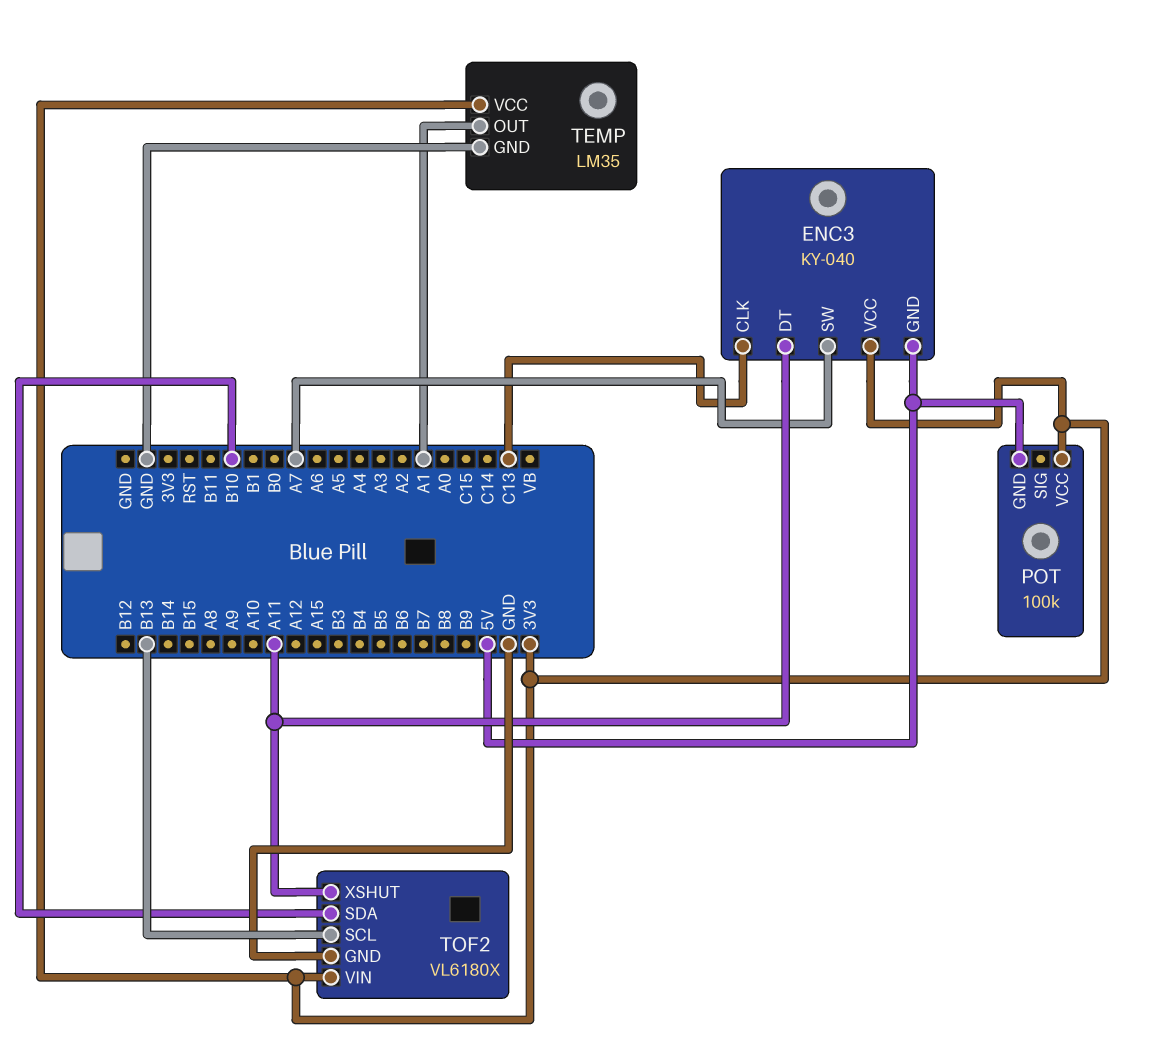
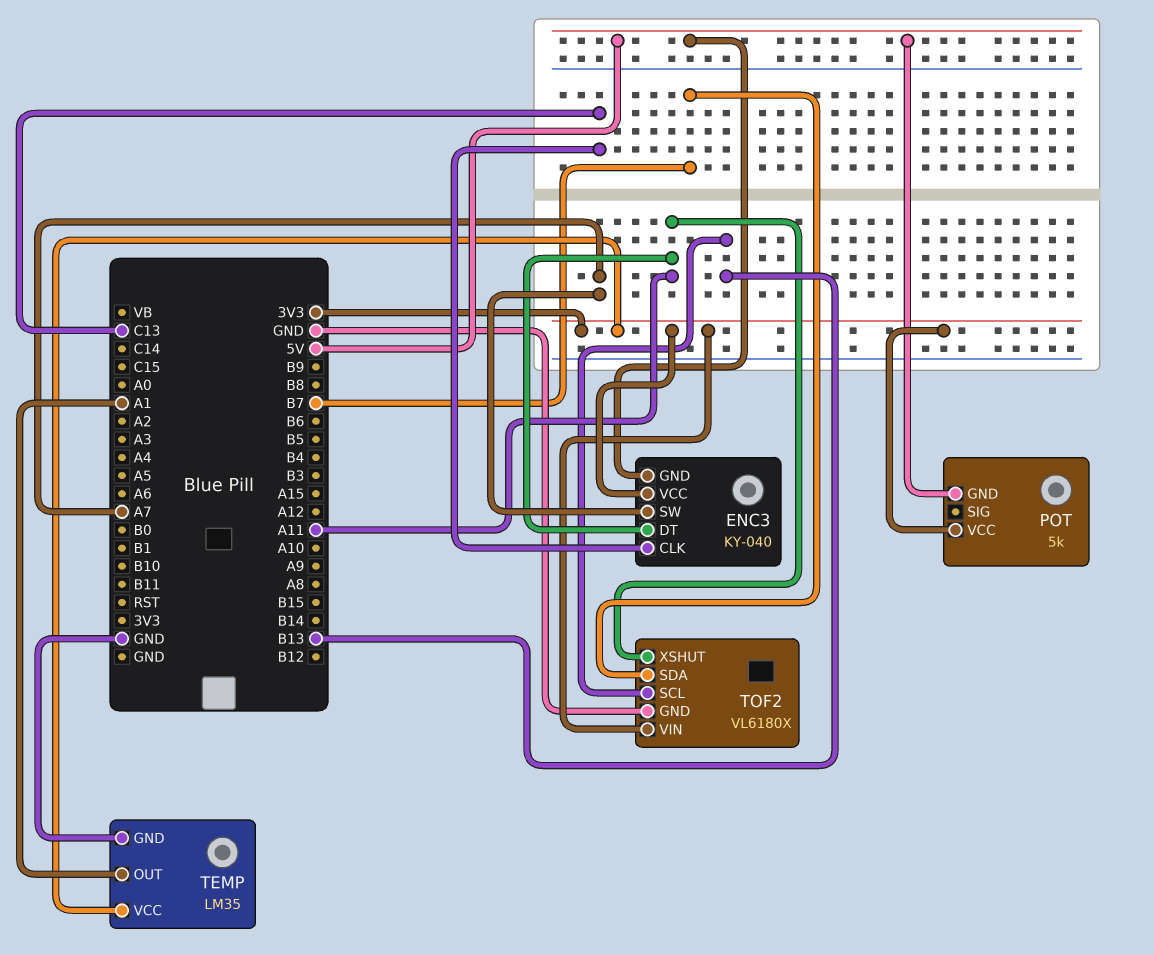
POT: 100k -> 5k
TOF2 pin SDA: B10 -> B7

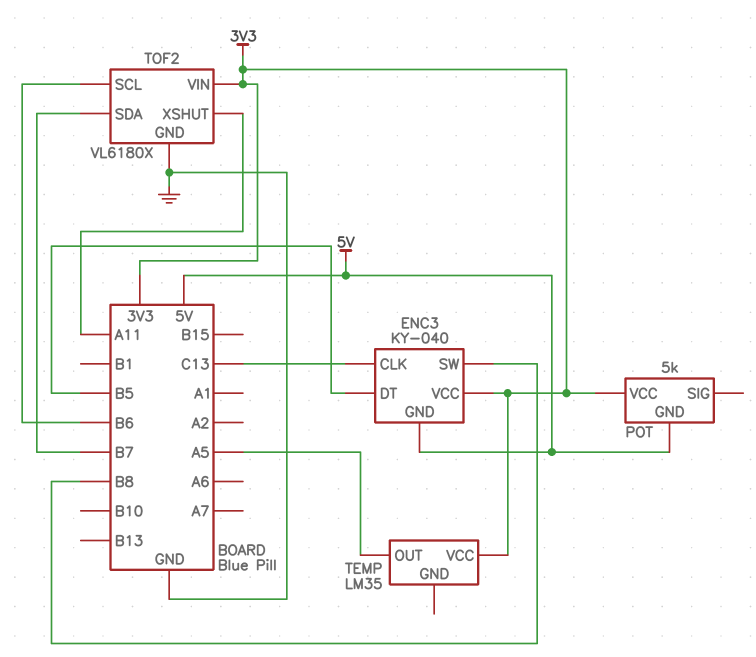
ENC3 pin DT: A11 -> B5
ENC3 pin SW: A7 -> B8
TEMP pin GND: GND -> none
TEMP pin OUT: A1 -> A5
TOF2 pin SCL: B13 -> B6

